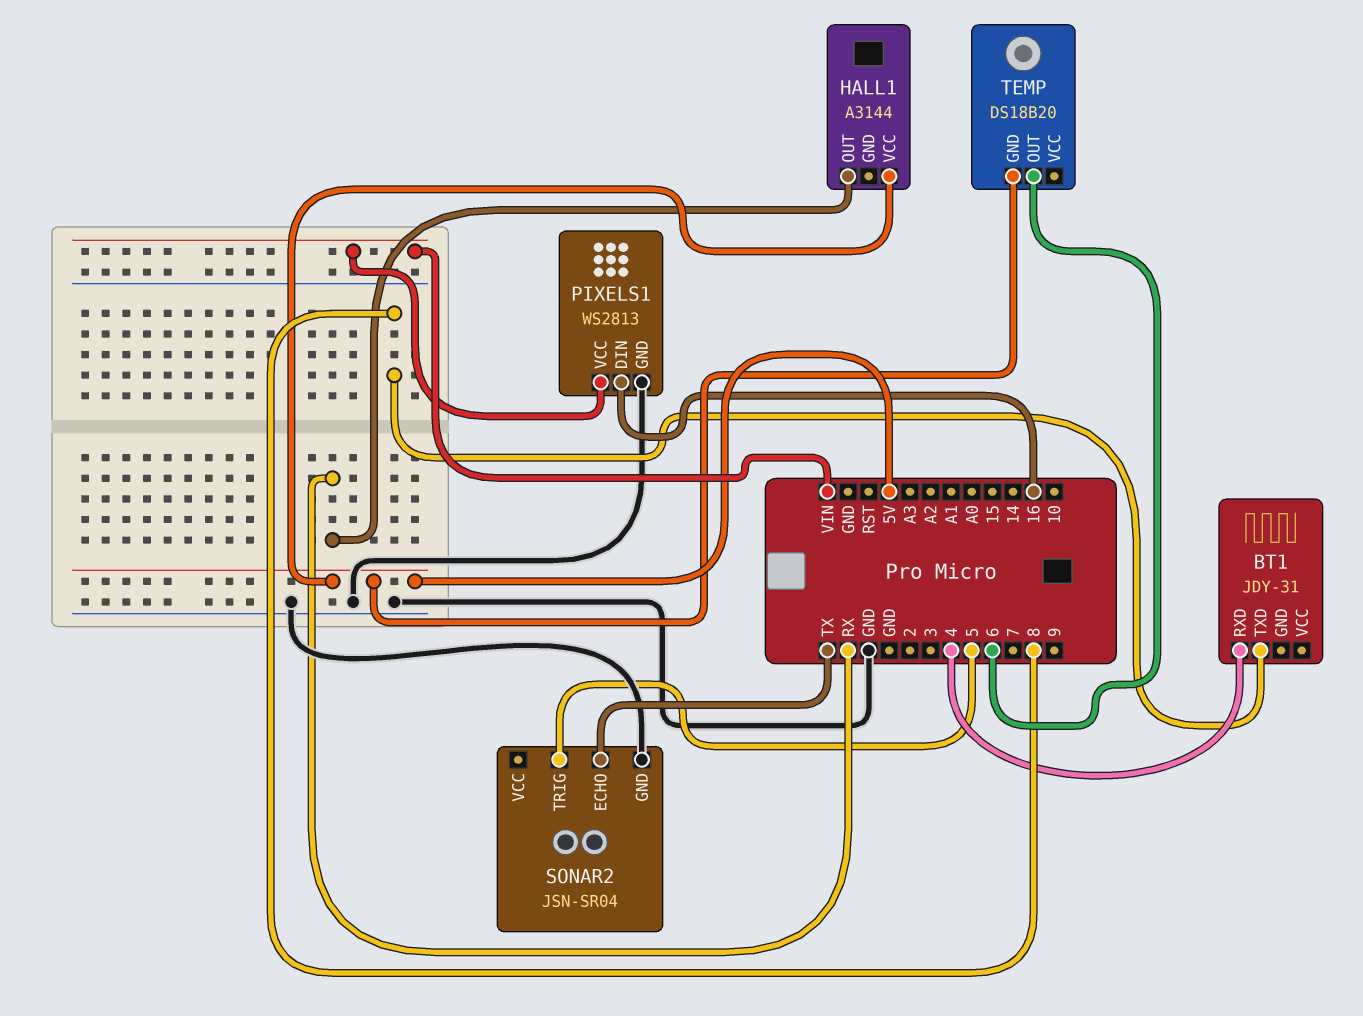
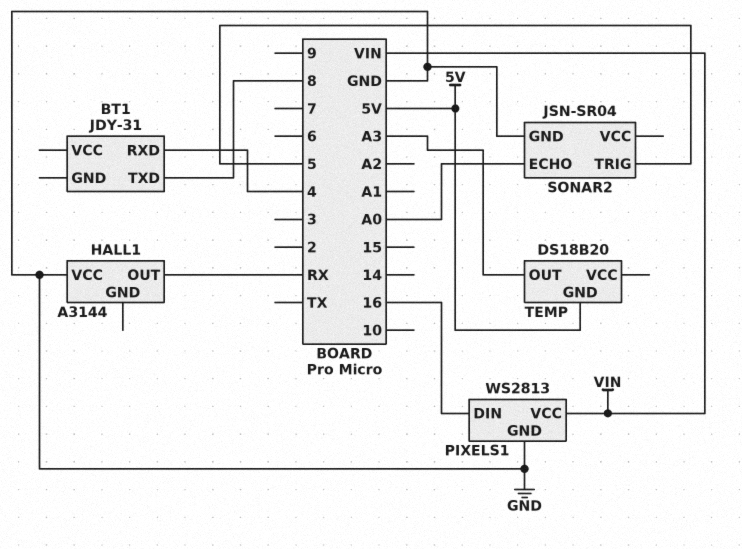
HALL1 pin VCC: 5V -> GND
SONAR2 pin ECHO: TX -> A0
TEMP pin OUT: 6 -> A3

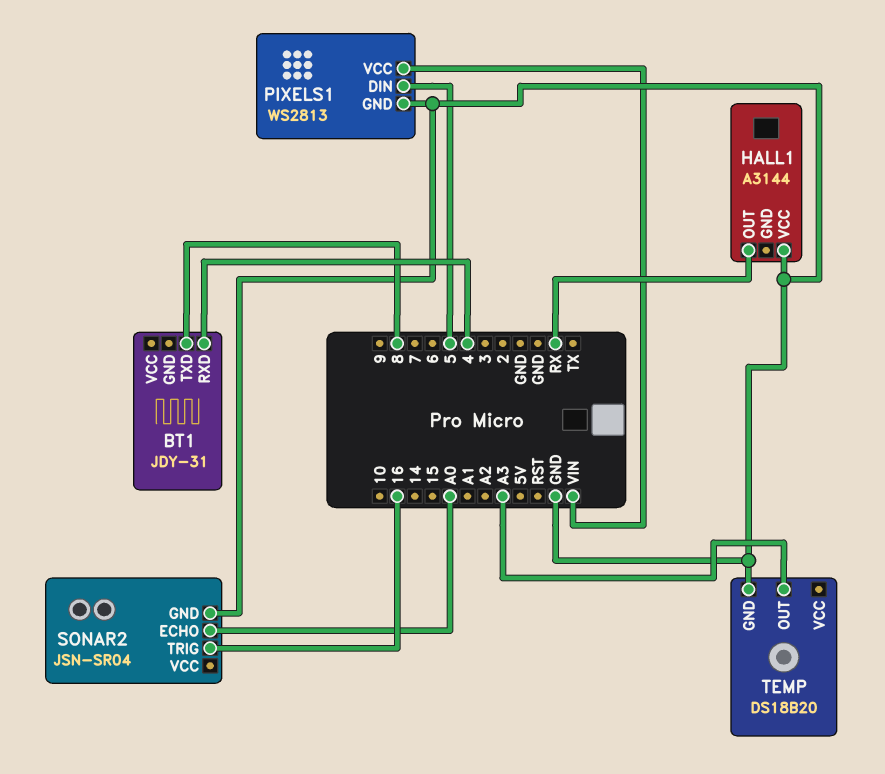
PIXELS1 pin DIN: 16 -> 5
SONAR2 pin TRIG: 5 -> 16
TEMP pin GND: 5V -> GND

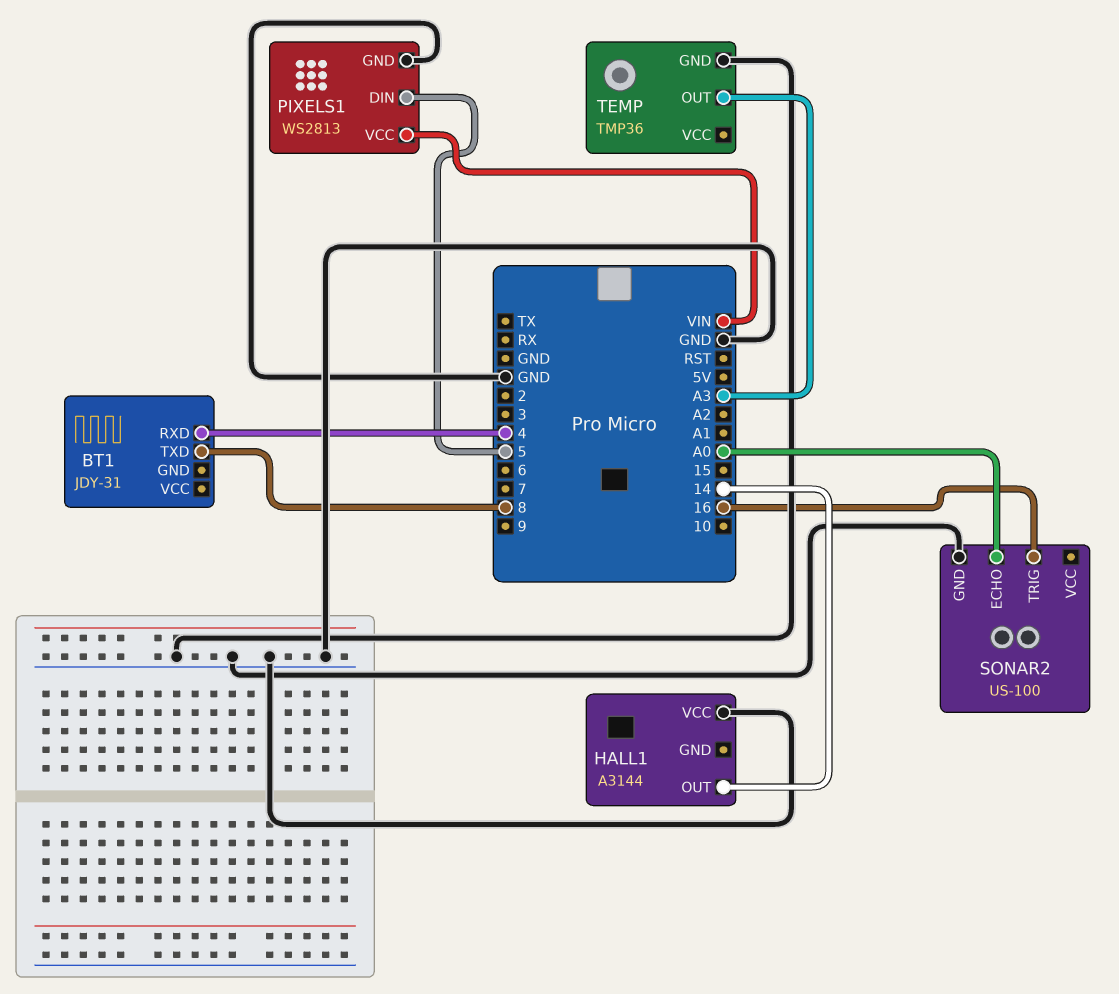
HALL1 pin OUT: RX -> 14
SONAR2: JSN-SR04 -> US-100
TEMP: DS18B20 -> TMP36

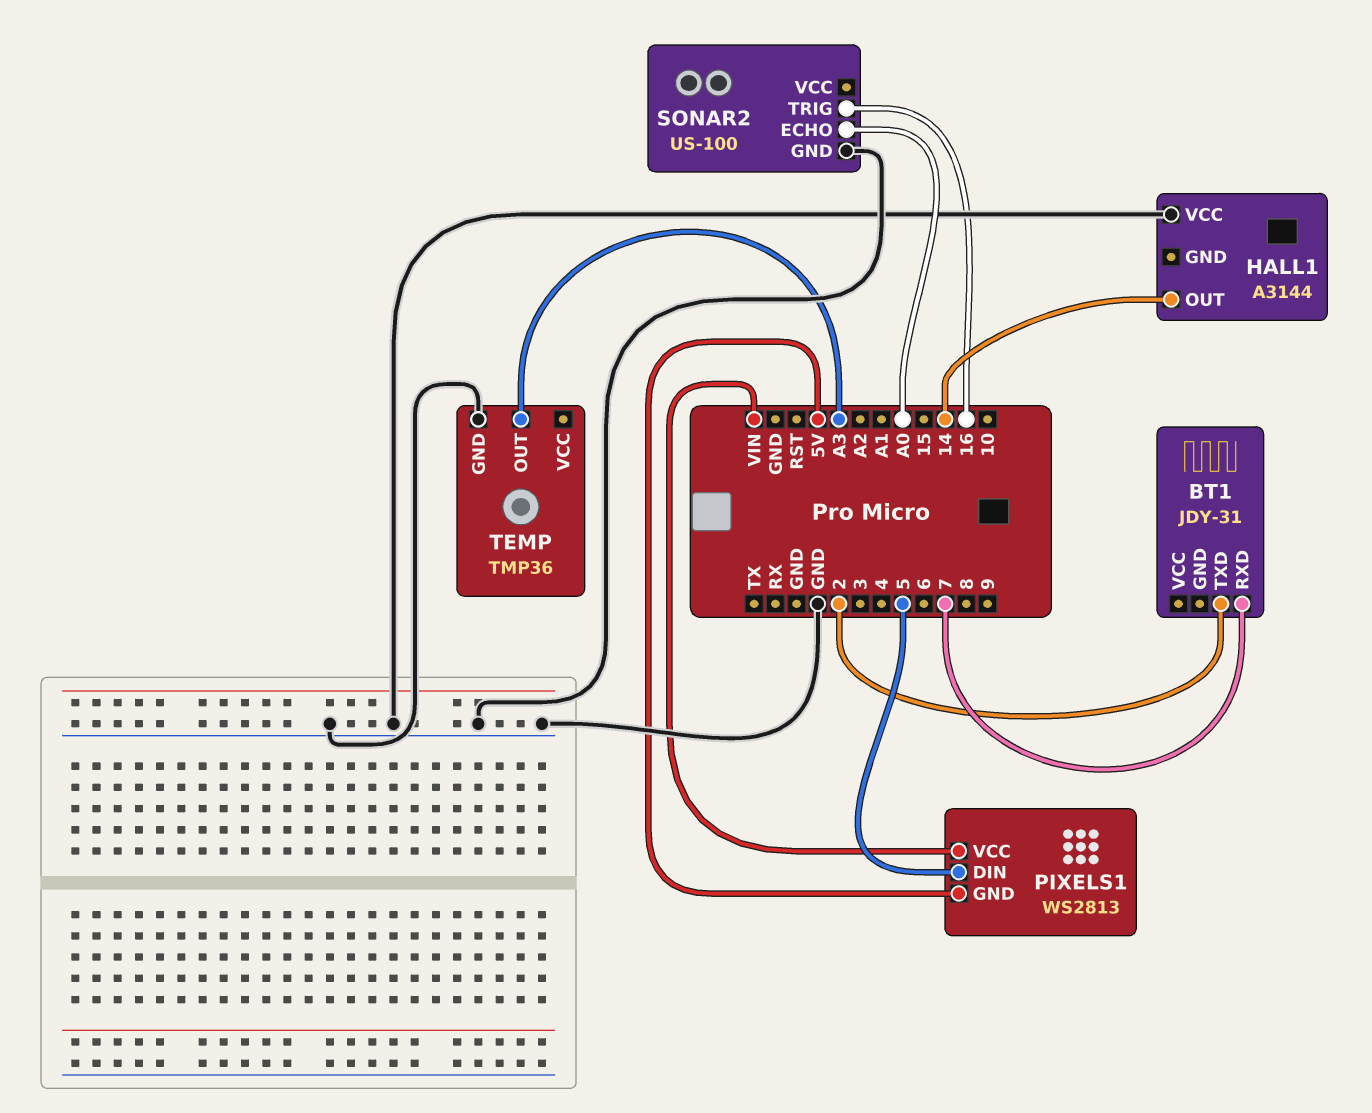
BT1 pin RXD: 4 -> 7
BT1 pin TXD: 8 -> 2
PIXELS1 pin GND: GND -> 5V

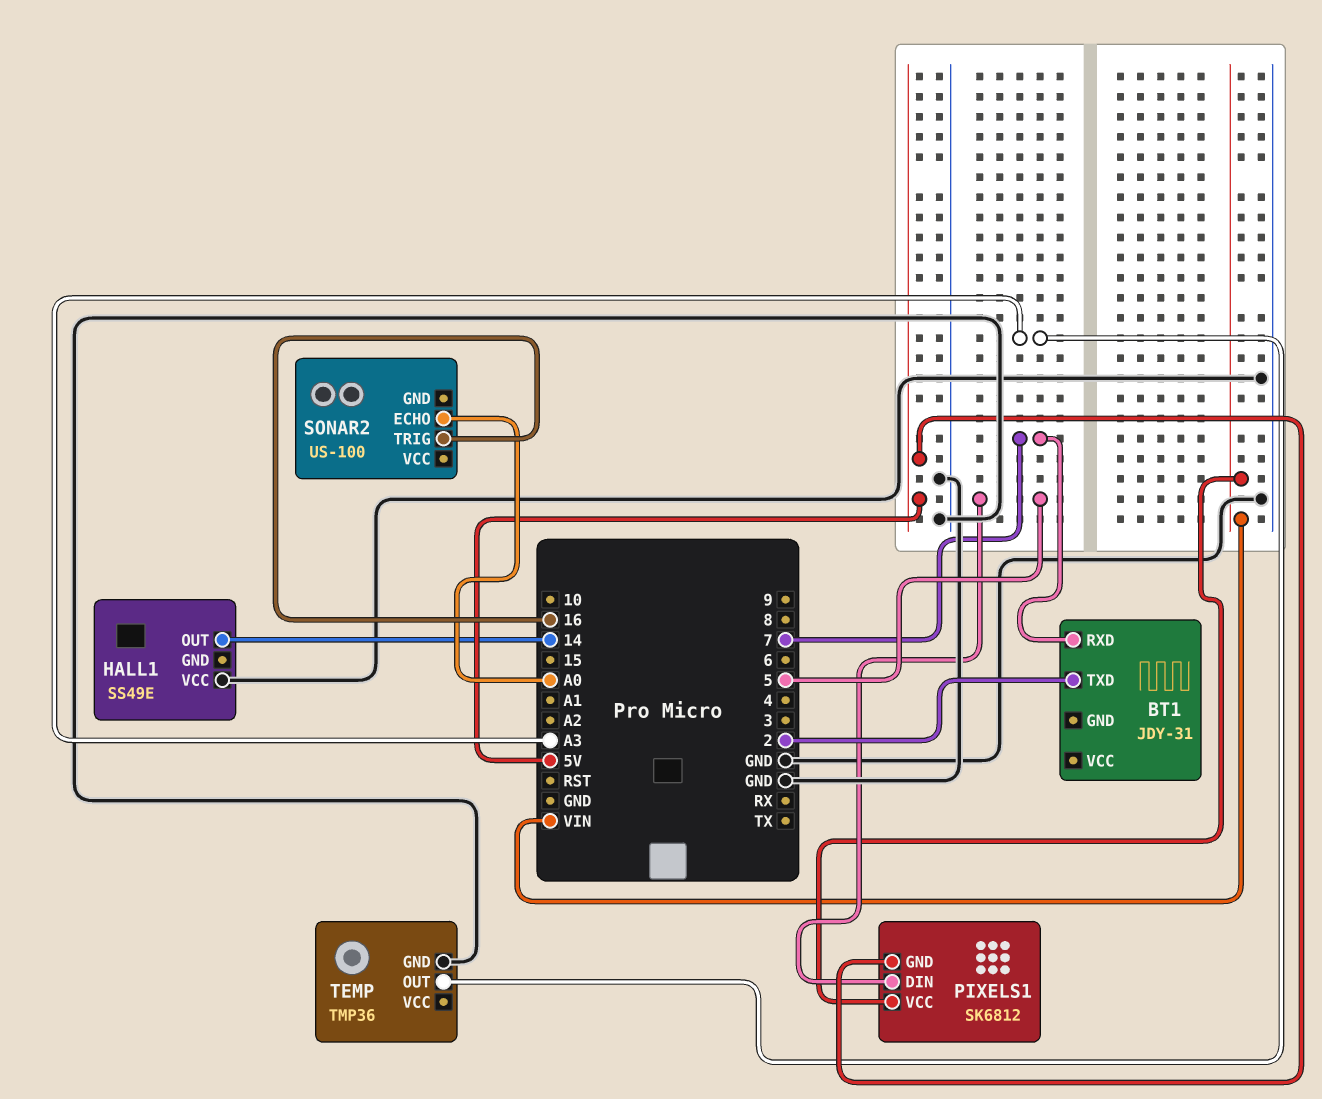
HALL1: A3144 -> SS49E
PIXELS1: WS2813 -> SK6812
SONAR2 pin GND: GND -> none

